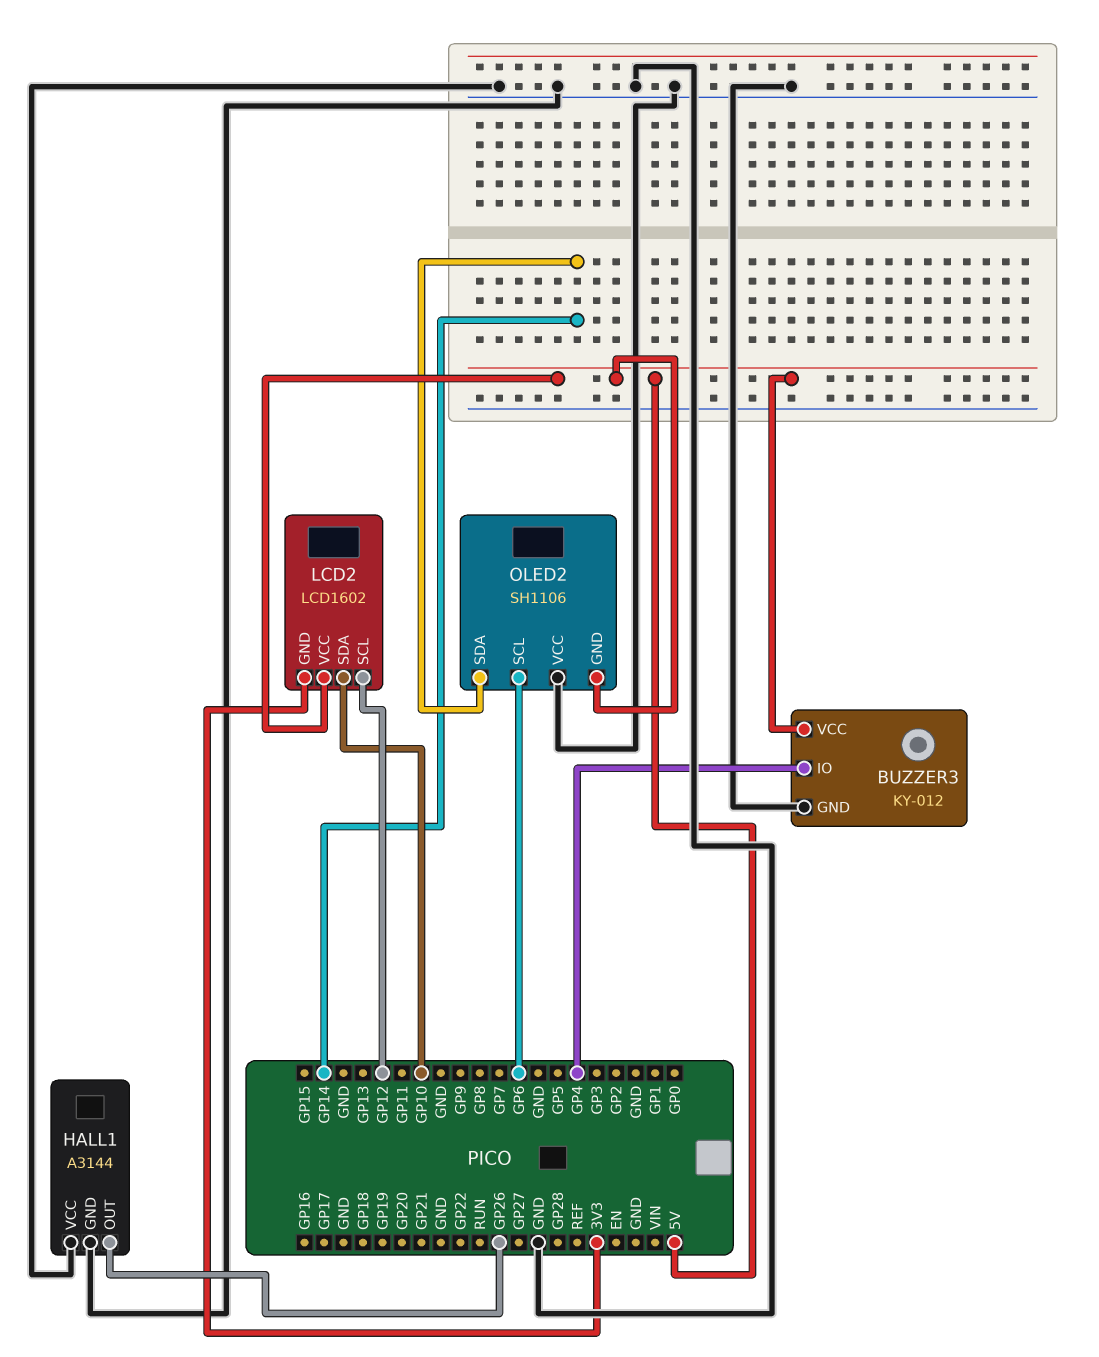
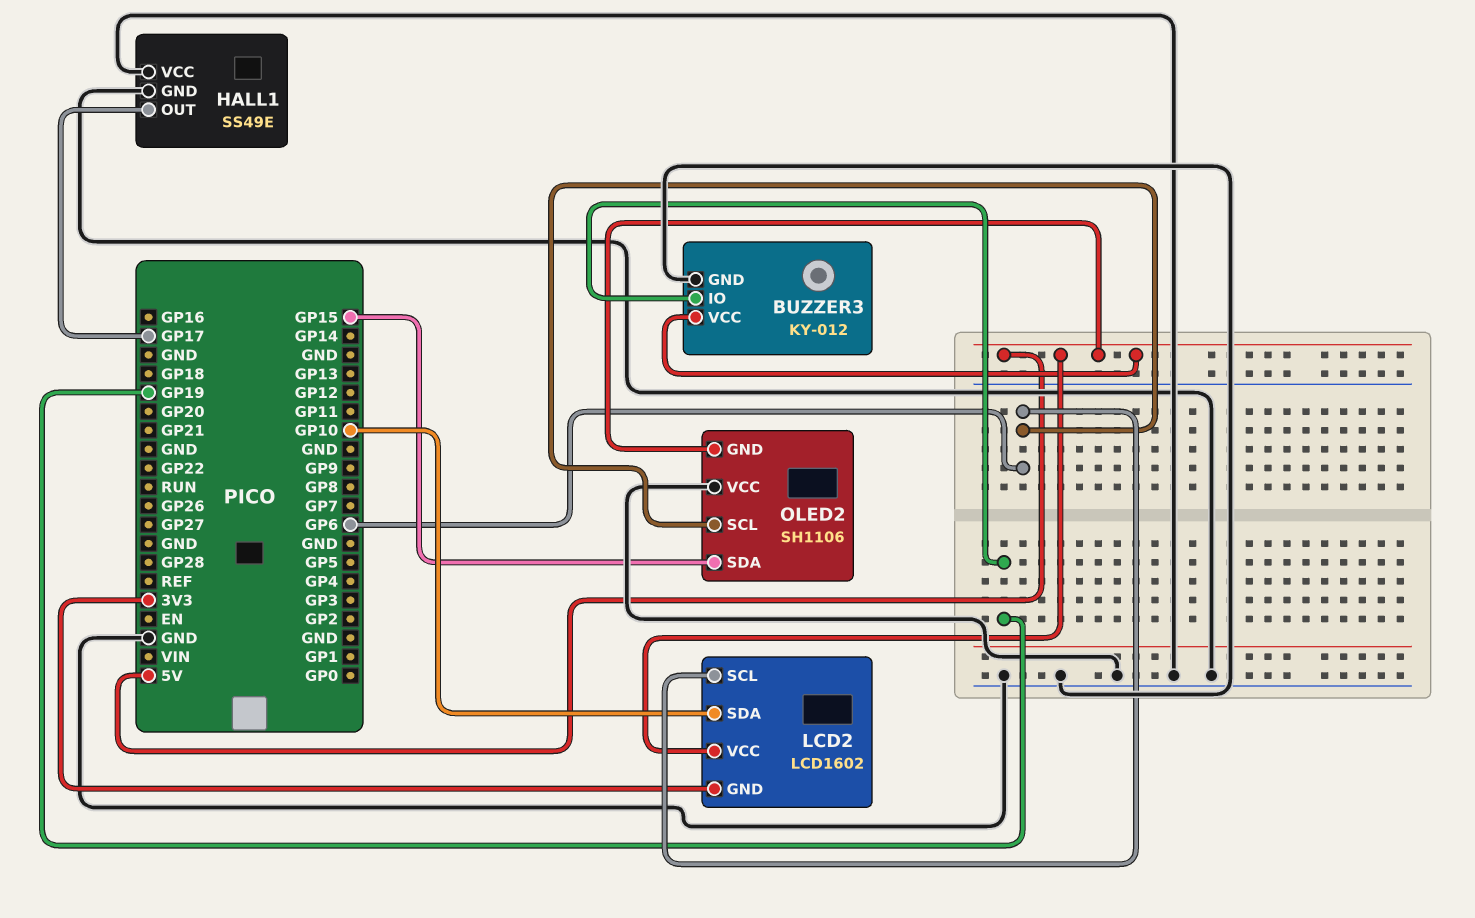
BUZZER3 pin IO: GP4 -> GP19
HALL1: A3144 -> SS49E
HALL1 pin OUT: GP26 -> GP17
LCD2 pin SCL: GP12 -> GP6
OLED2 pin SDA: GP14 -> GP15

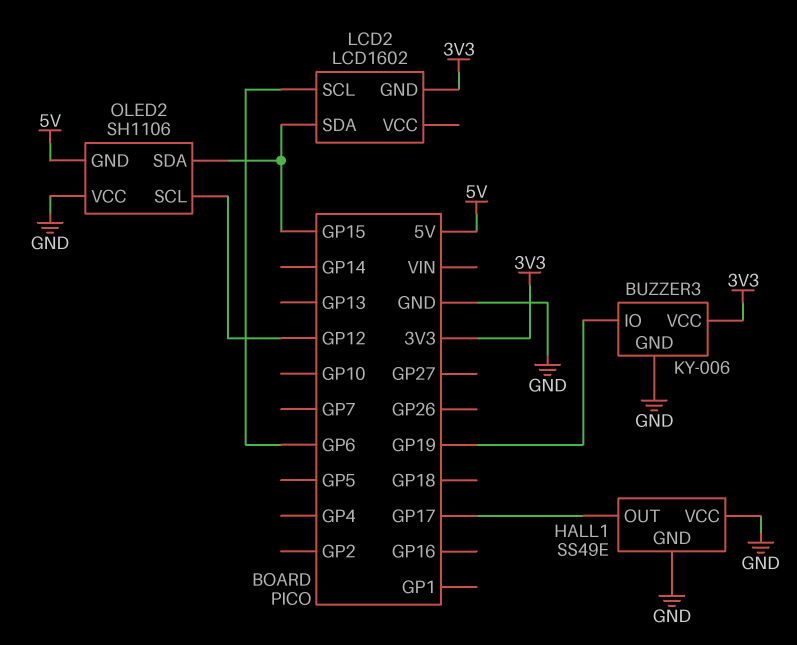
BUZZER3: KY-012 -> KY-006
BUZZER3 pin VCC: 5V -> 3V3
LCD2 pin SDA: GP10 -> GP15
LCD2 pin VCC: 5V -> none
OLED2 pin SCL: GP6 -> GP12

